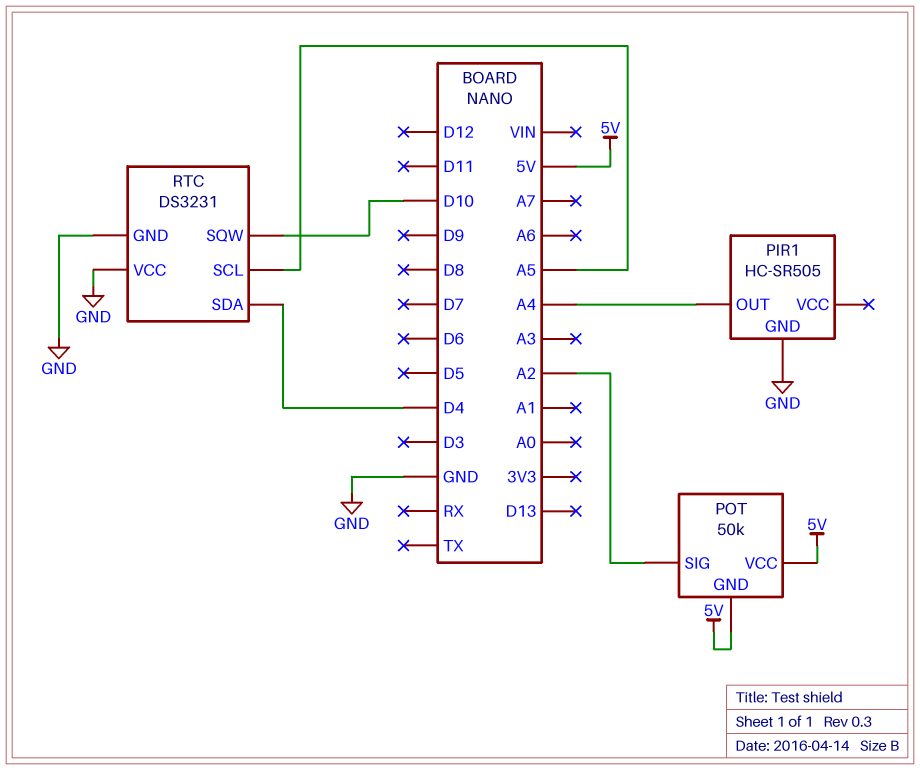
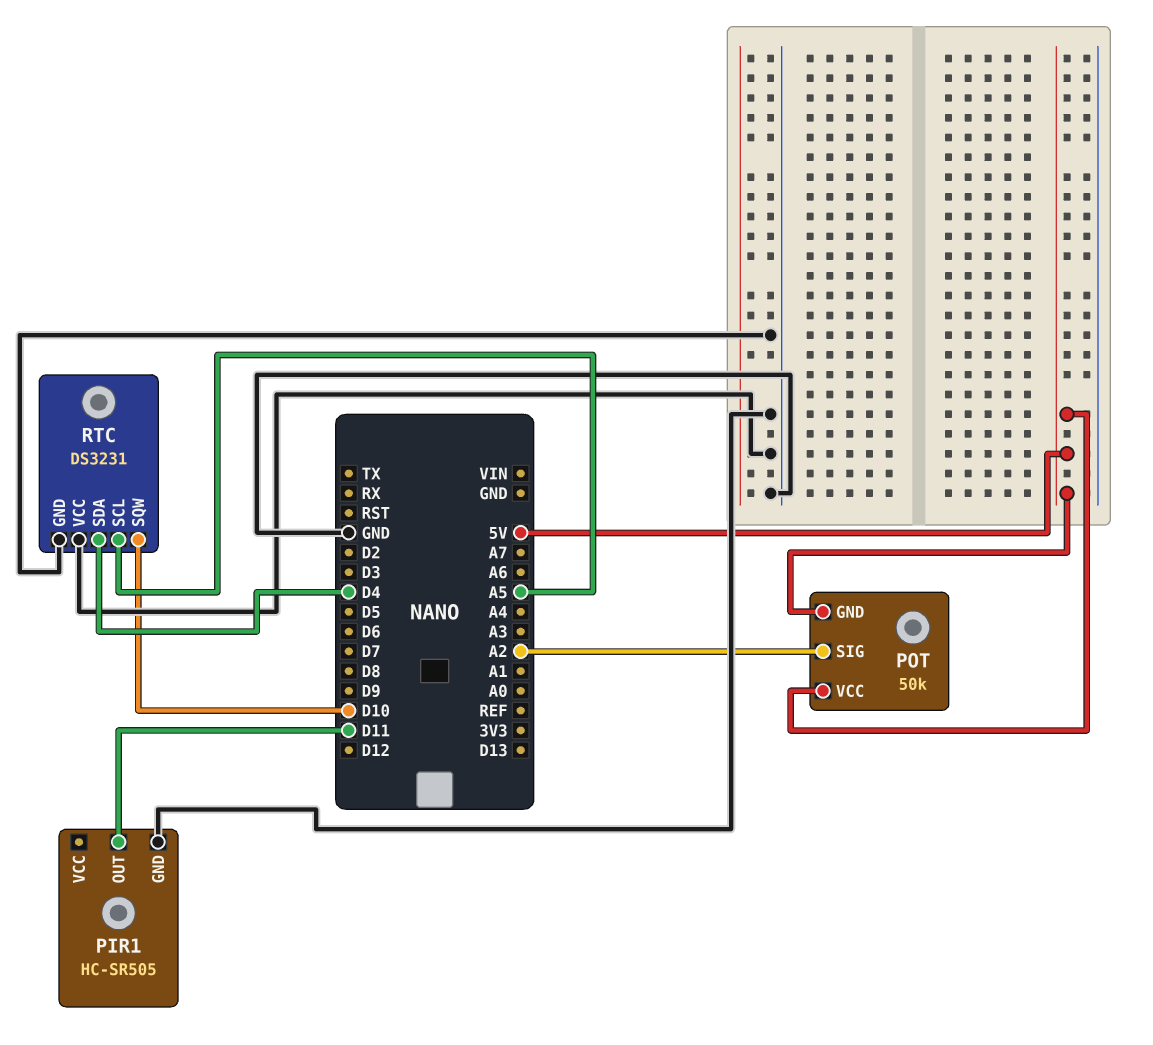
PIR1 pin OUT: A4 -> D11

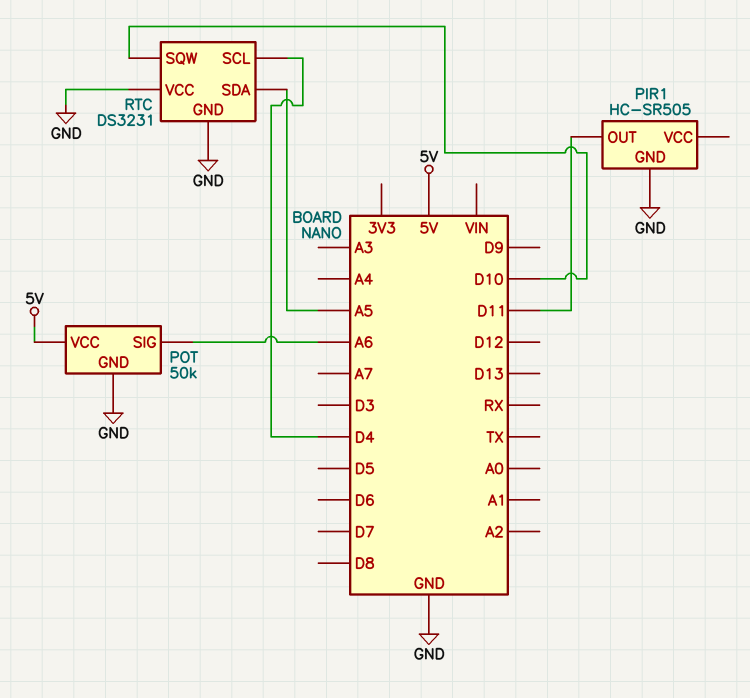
POT pin GND: 5V -> GND
POT pin SIG: A2 -> A6
RTC pin SCL: A5 -> D4
RTC pin SDA: D4 -> A5

